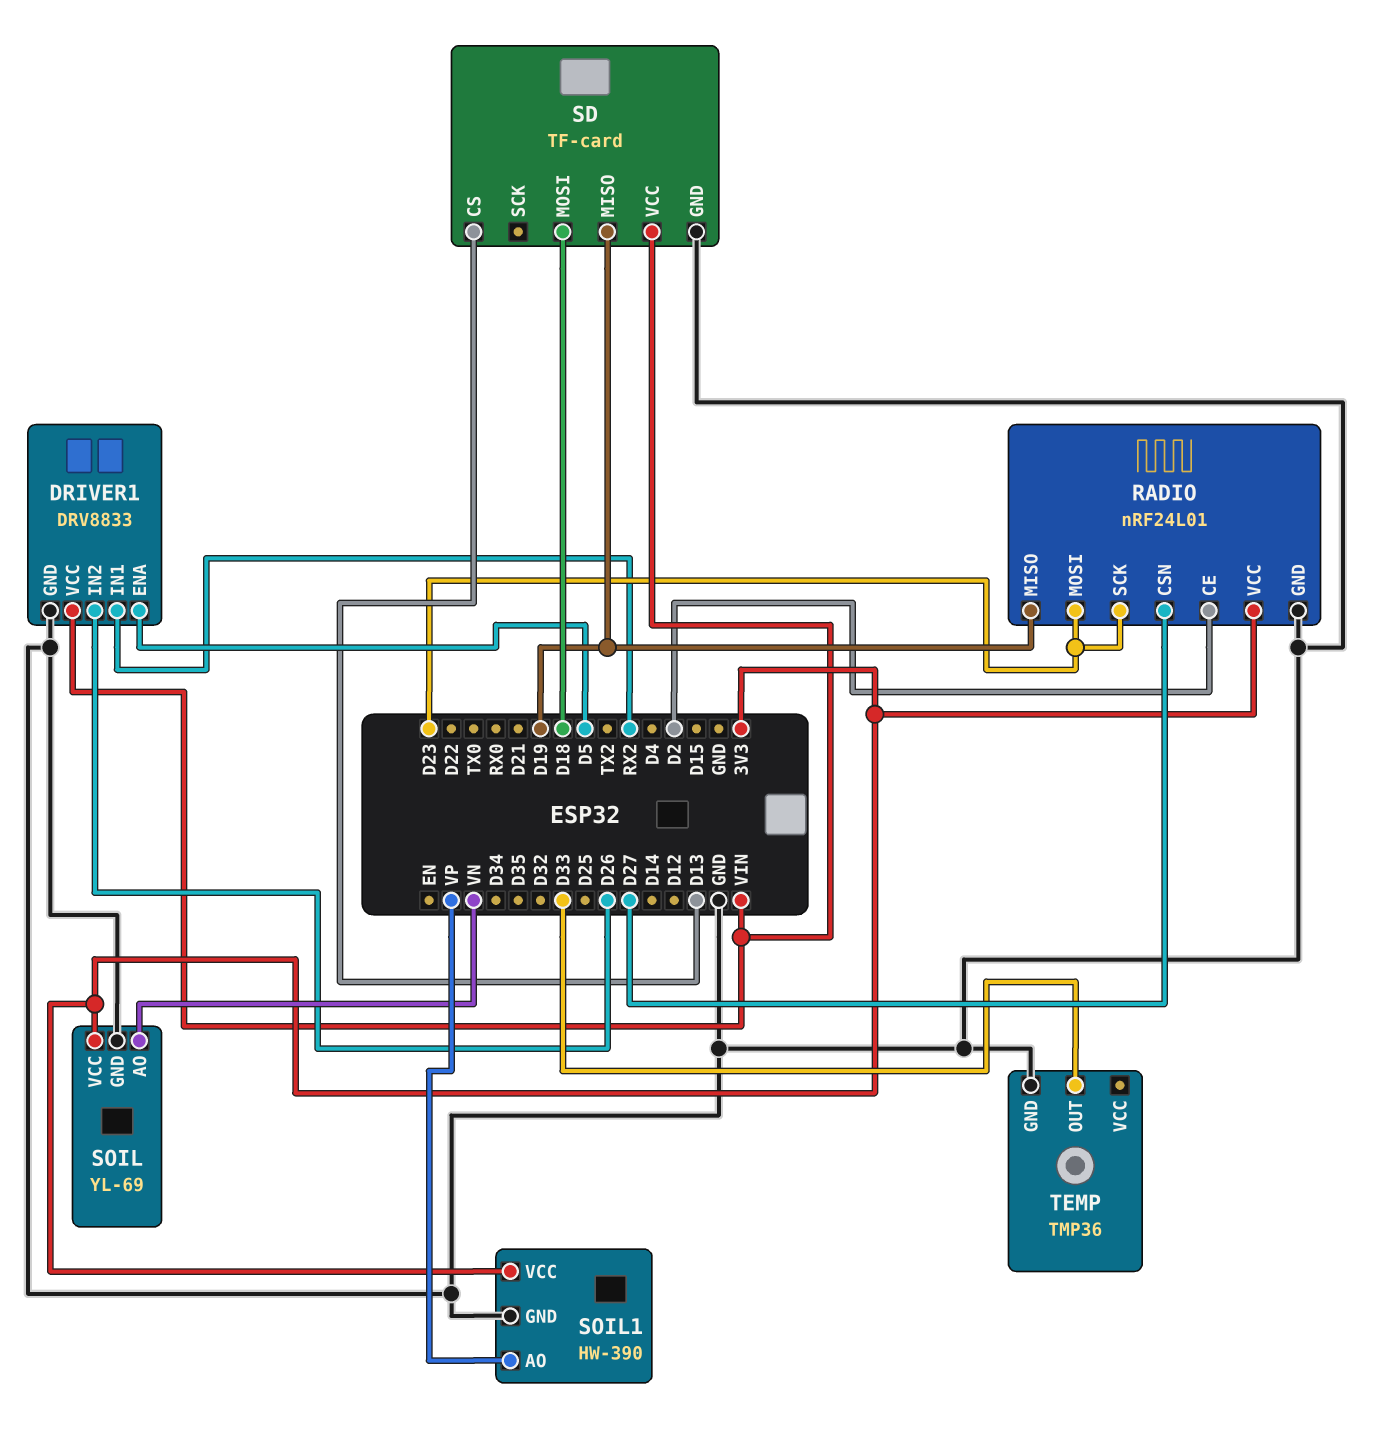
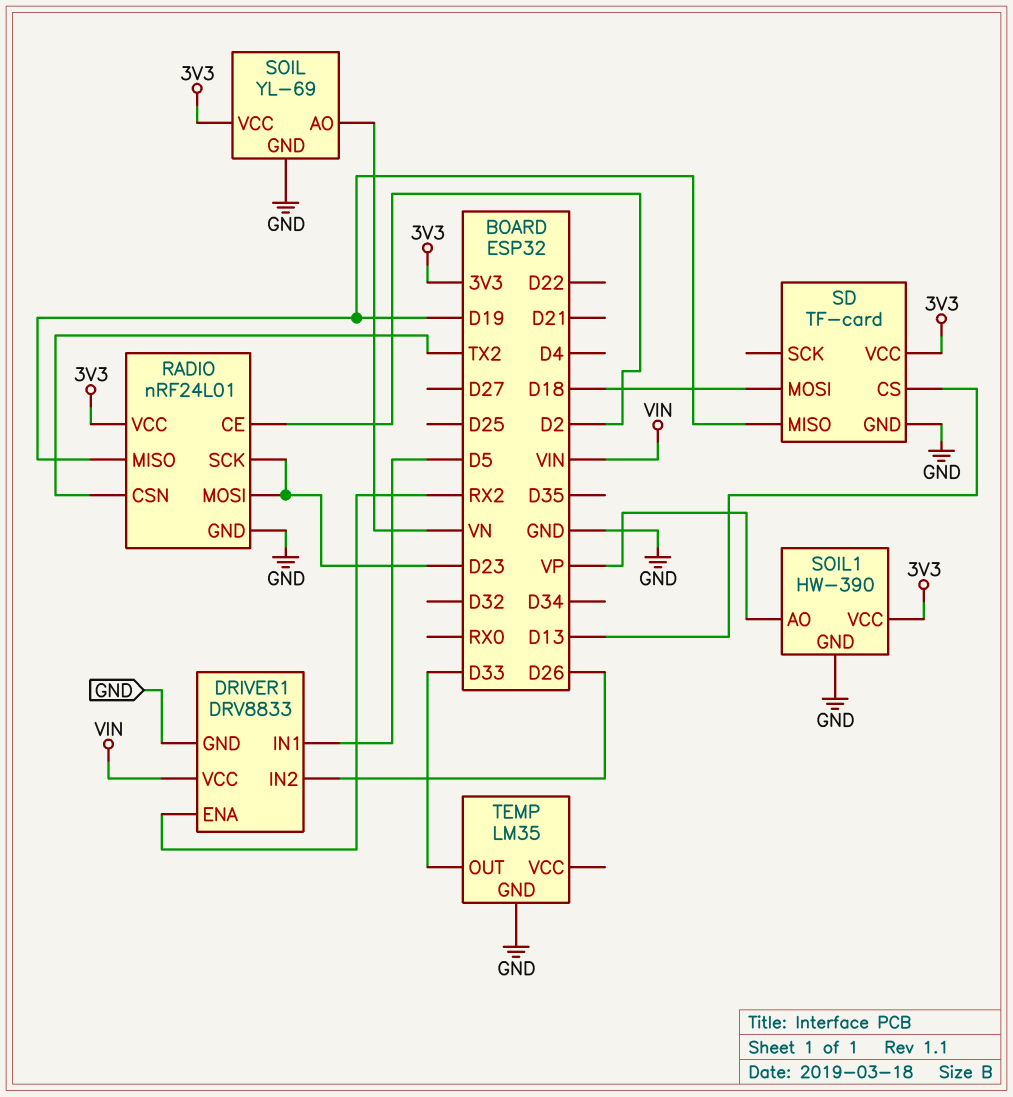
DRIVER1 pin ENA: D5 -> RX2
DRIVER1 pin IN1: RX2 -> D5
RADIO pin CSN: D27 -> TX2
SD pin VCC: VIN -> 3V3
TEMP: TMP36 -> LM35

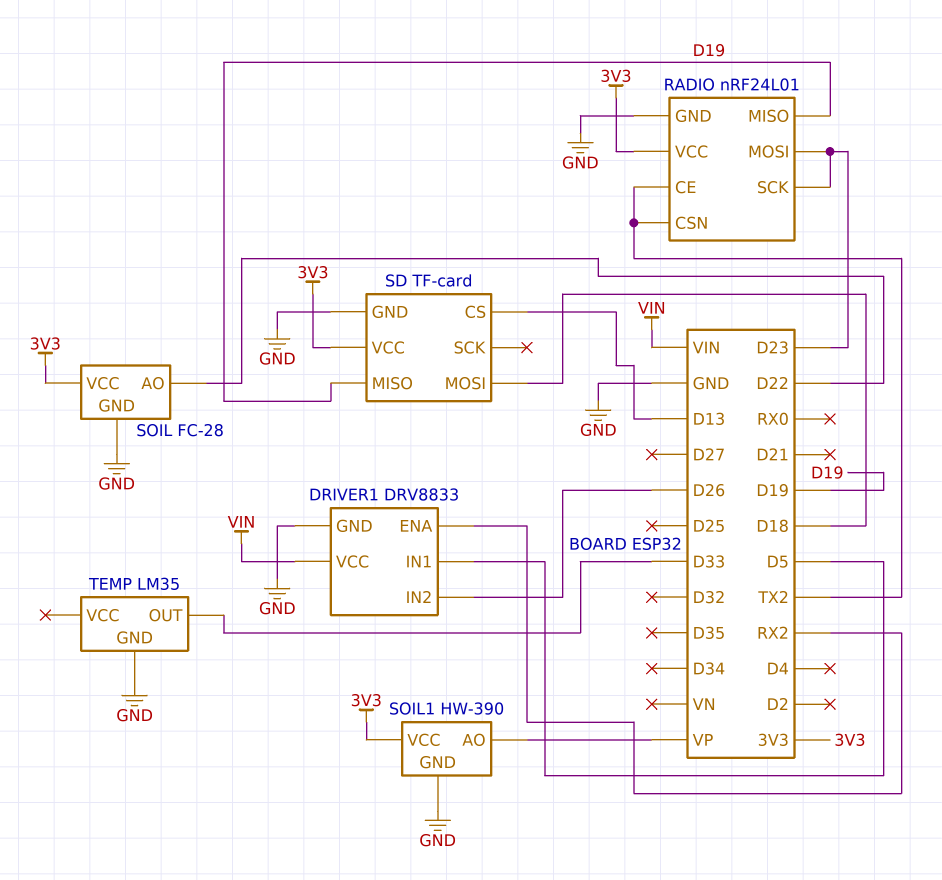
RADIO pin CE: D2 -> TX2
SOIL: YL-69 -> FC-28
SOIL pin AO: VN -> D22

